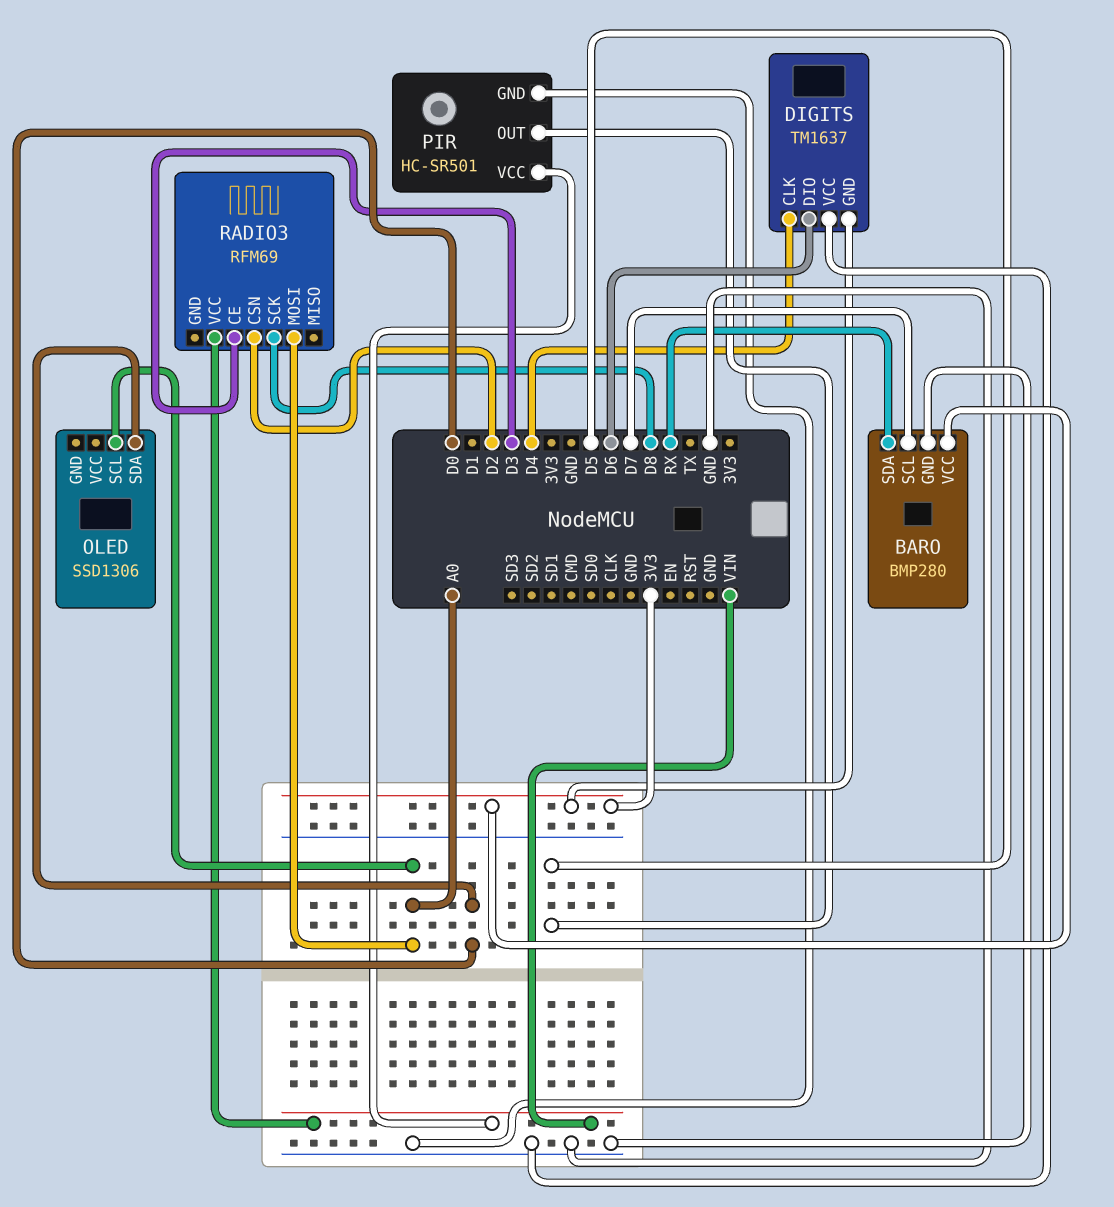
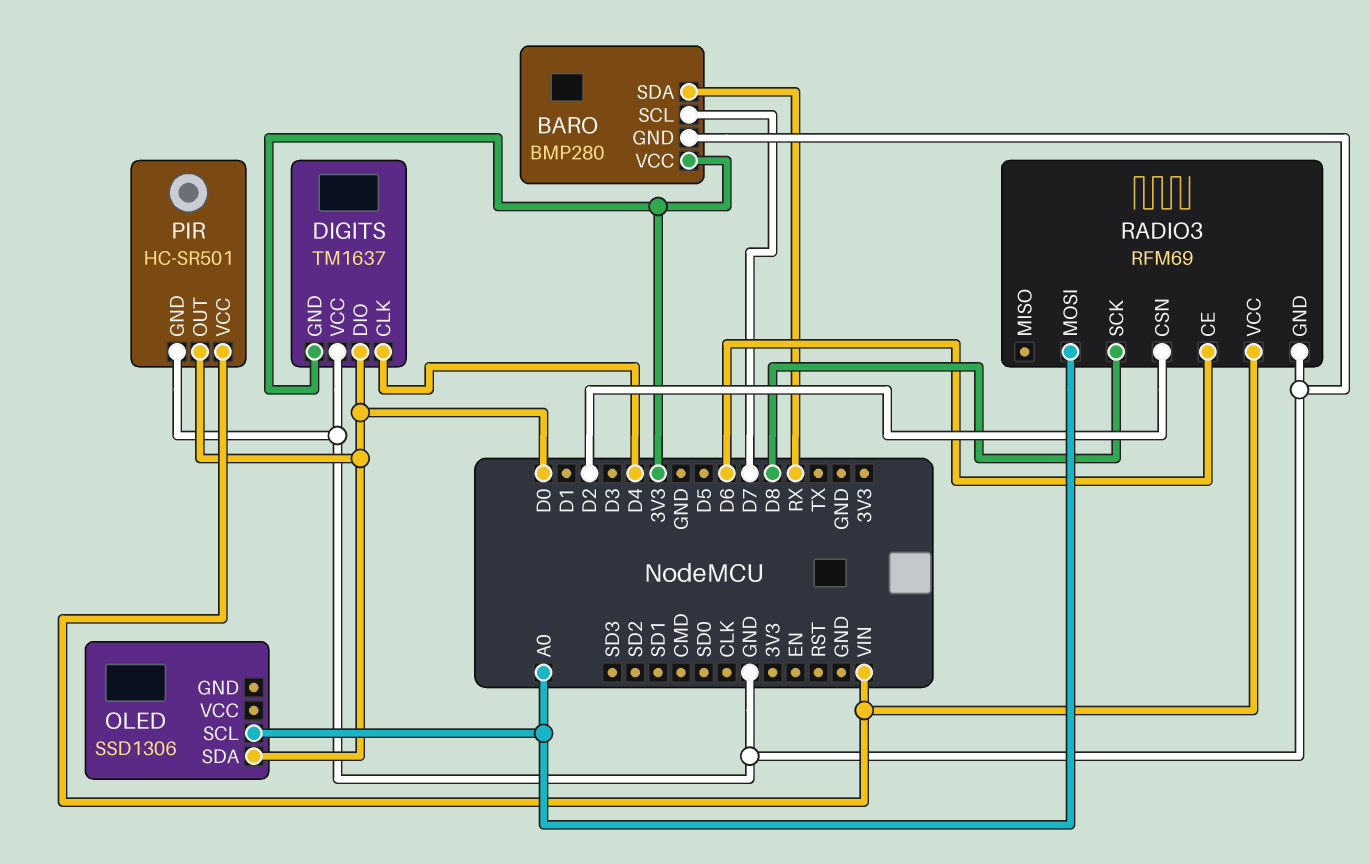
DIGITS pin DIO: D6 -> D0
PIR pin OUT: D5 -> D0
RADIO3 pin CE: D3 -> D6
RADIO3 pin GND: none -> GND

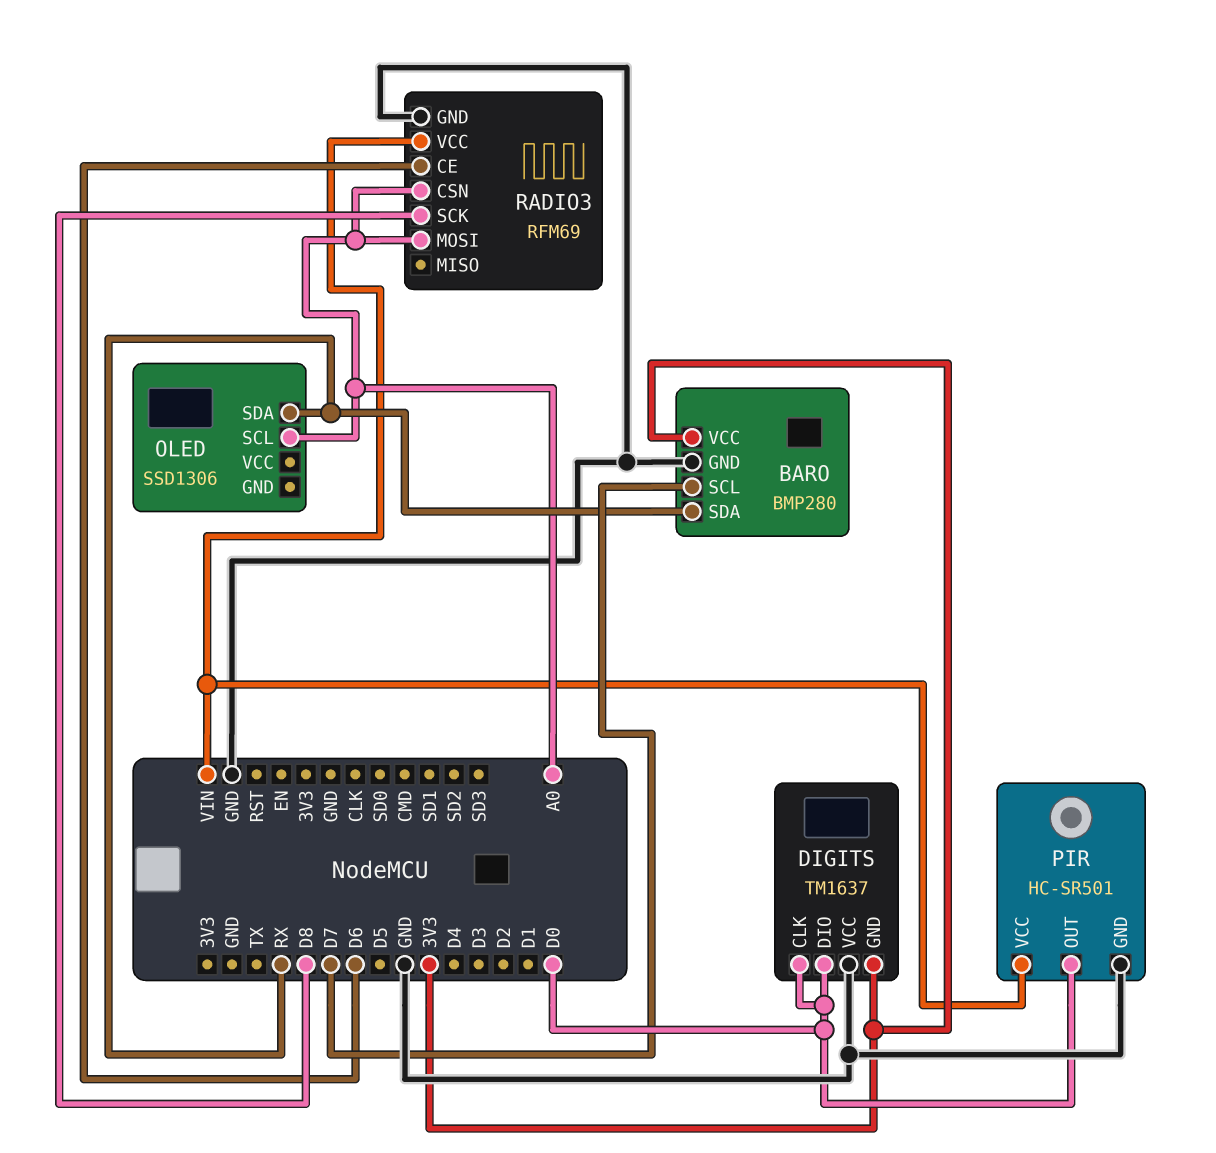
DIGITS pin CLK: D4 -> D0
OLED pin SDA: D0 -> RX
RADIO3 pin CSN: D2 -> A0

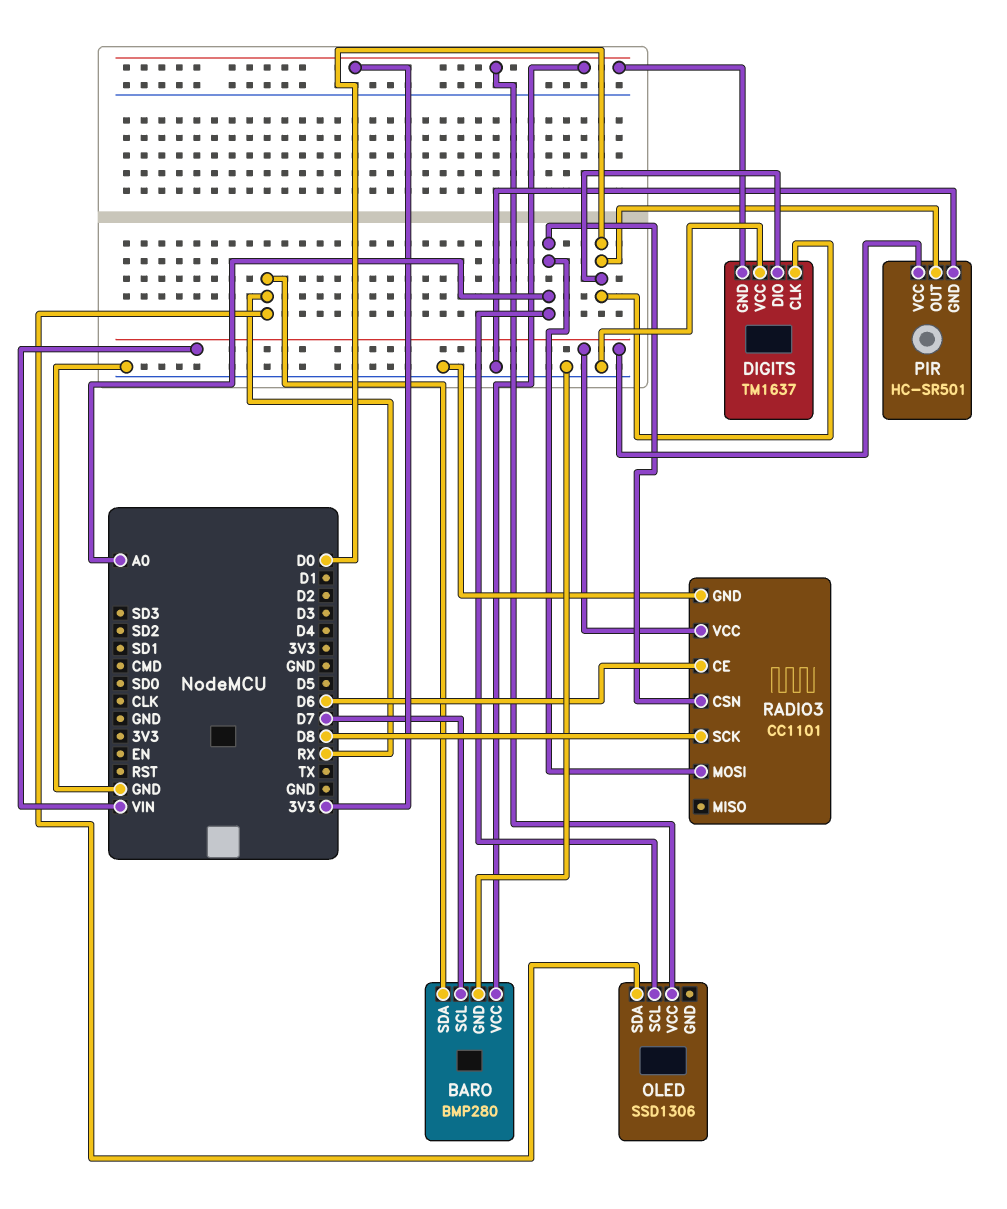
OLED pin VCC: none -> 3V3
RADIO3: RFM69 -> CC1101

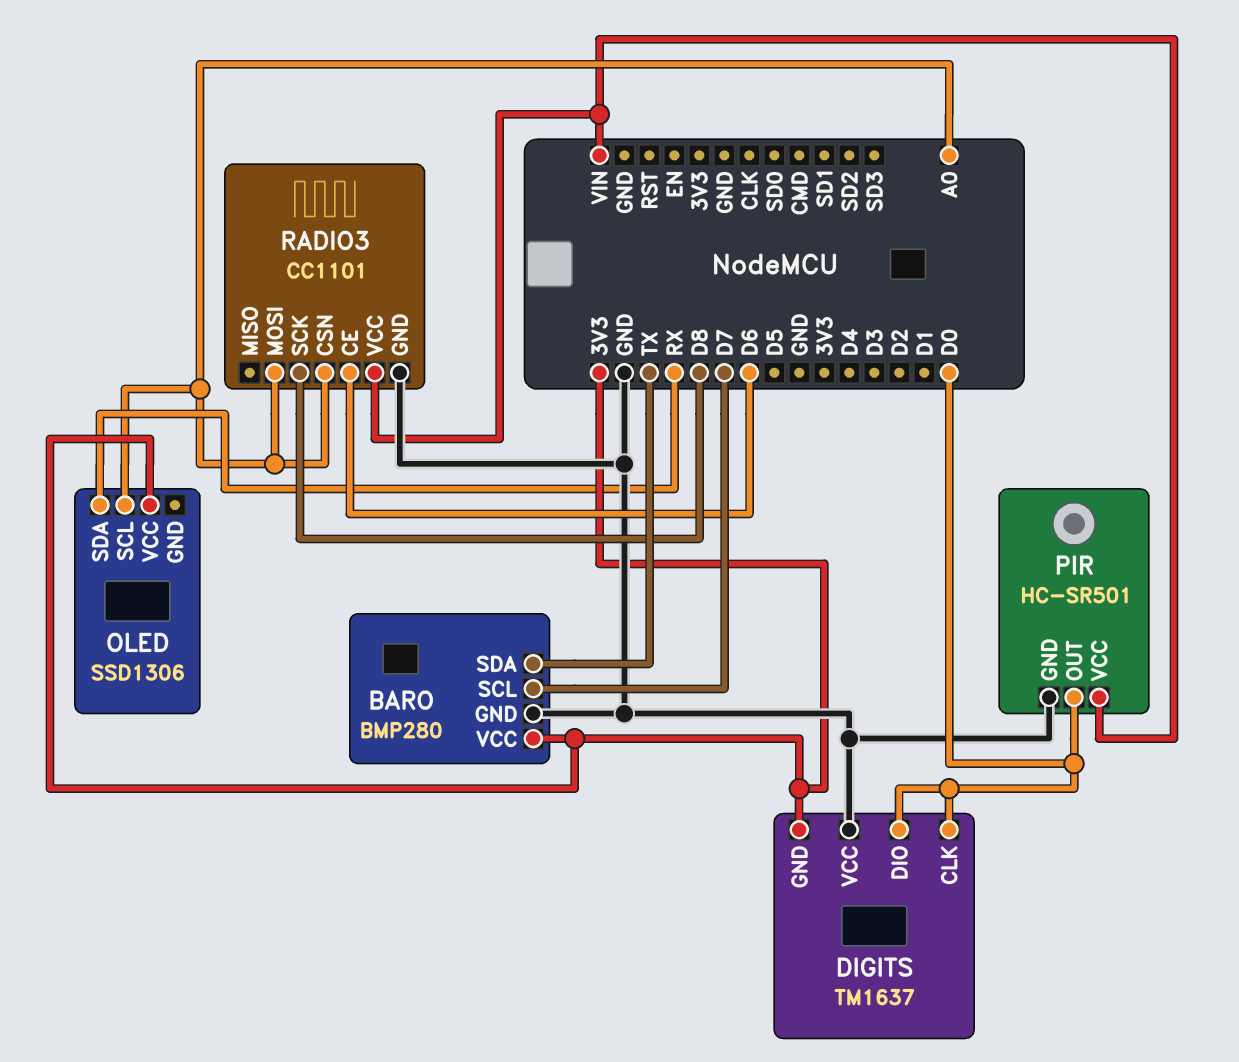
BARO pin SDA: RX -> TX

